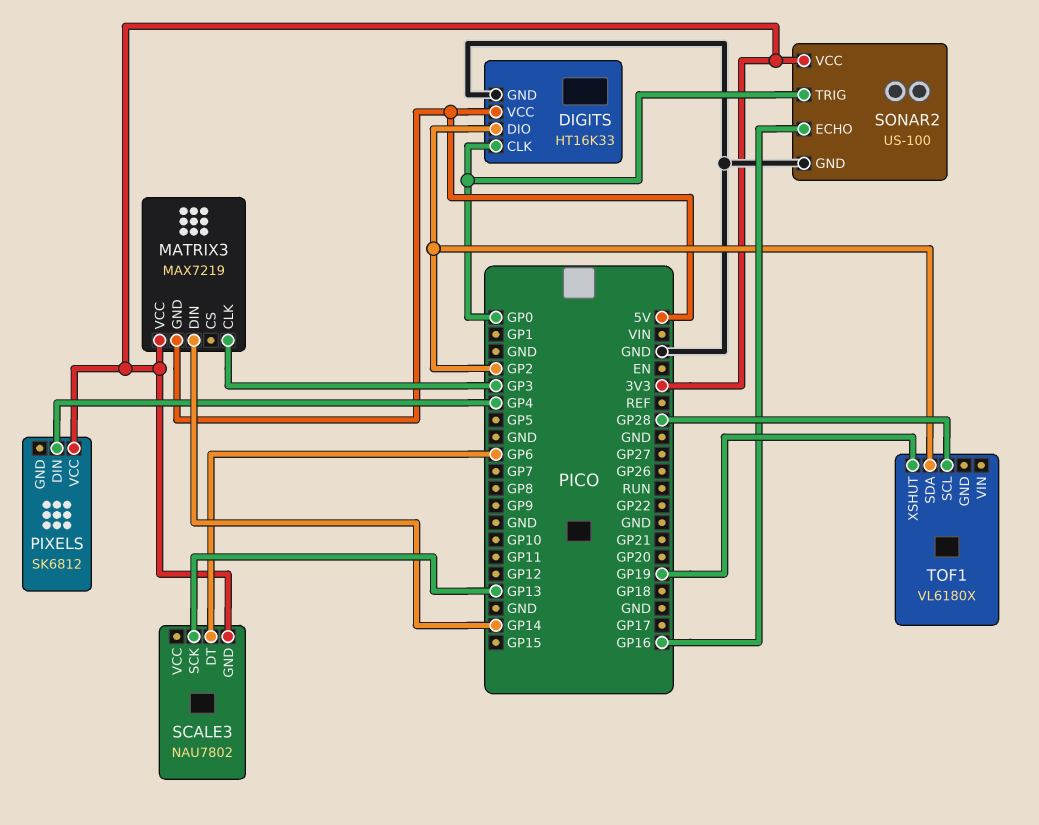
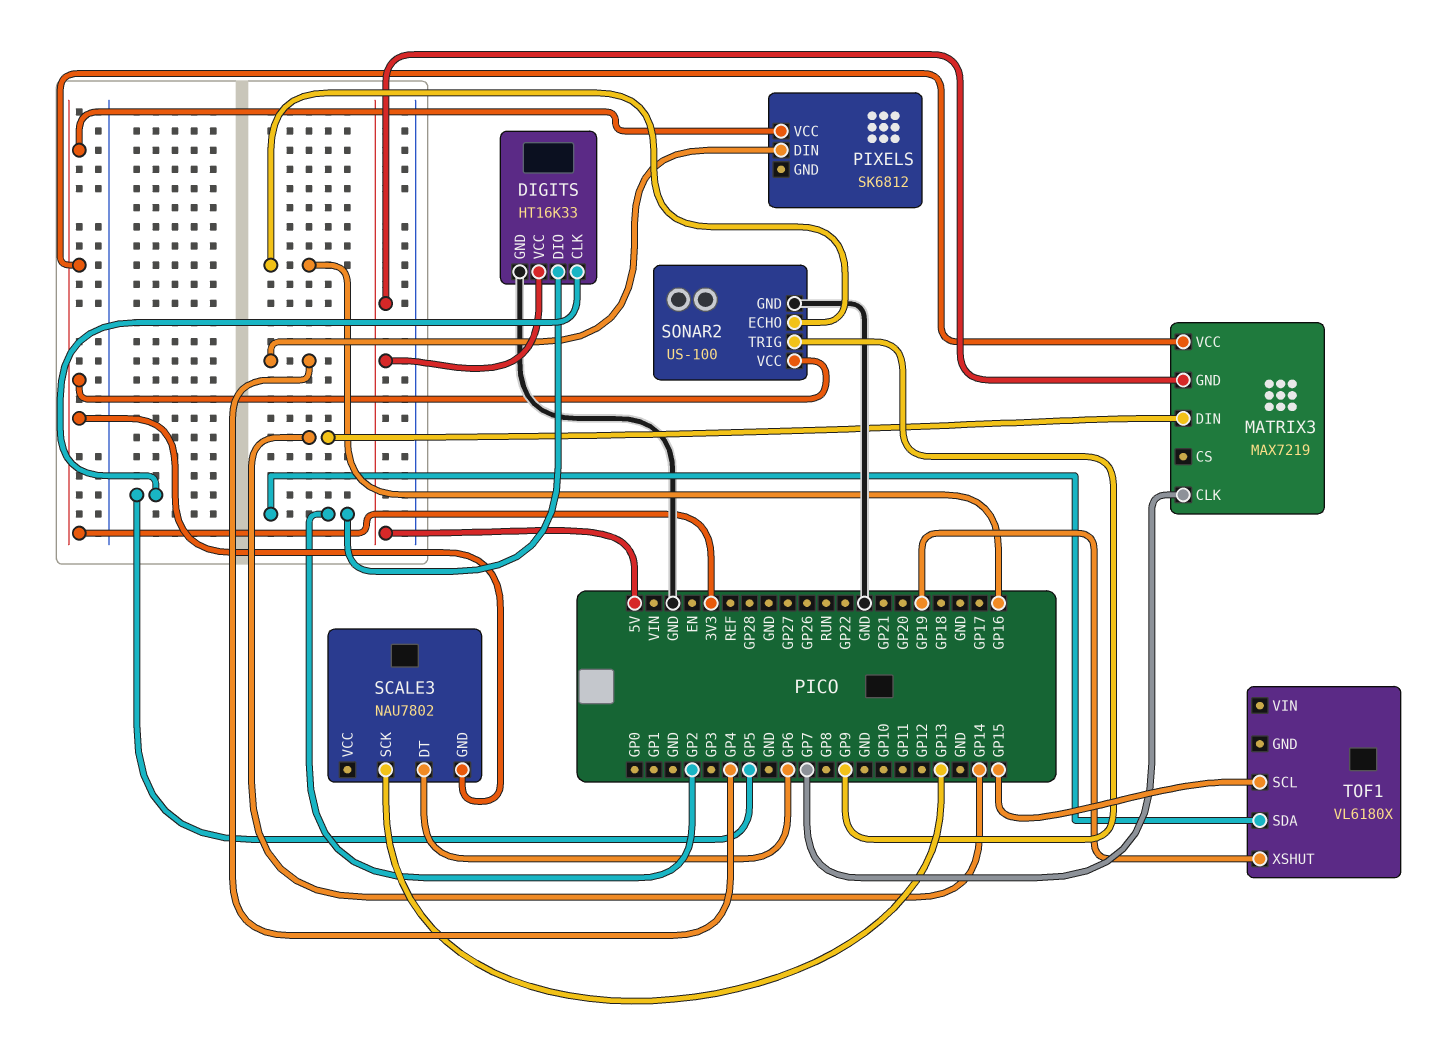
DIGITS pin CLK: GP0 -> GP5
MATRIX3 pin CLK: GP3 -> GP7
SONAR2 pin TRIG: GP0 -> GP9
TOF1 pin SCL: GP28 -> GP15

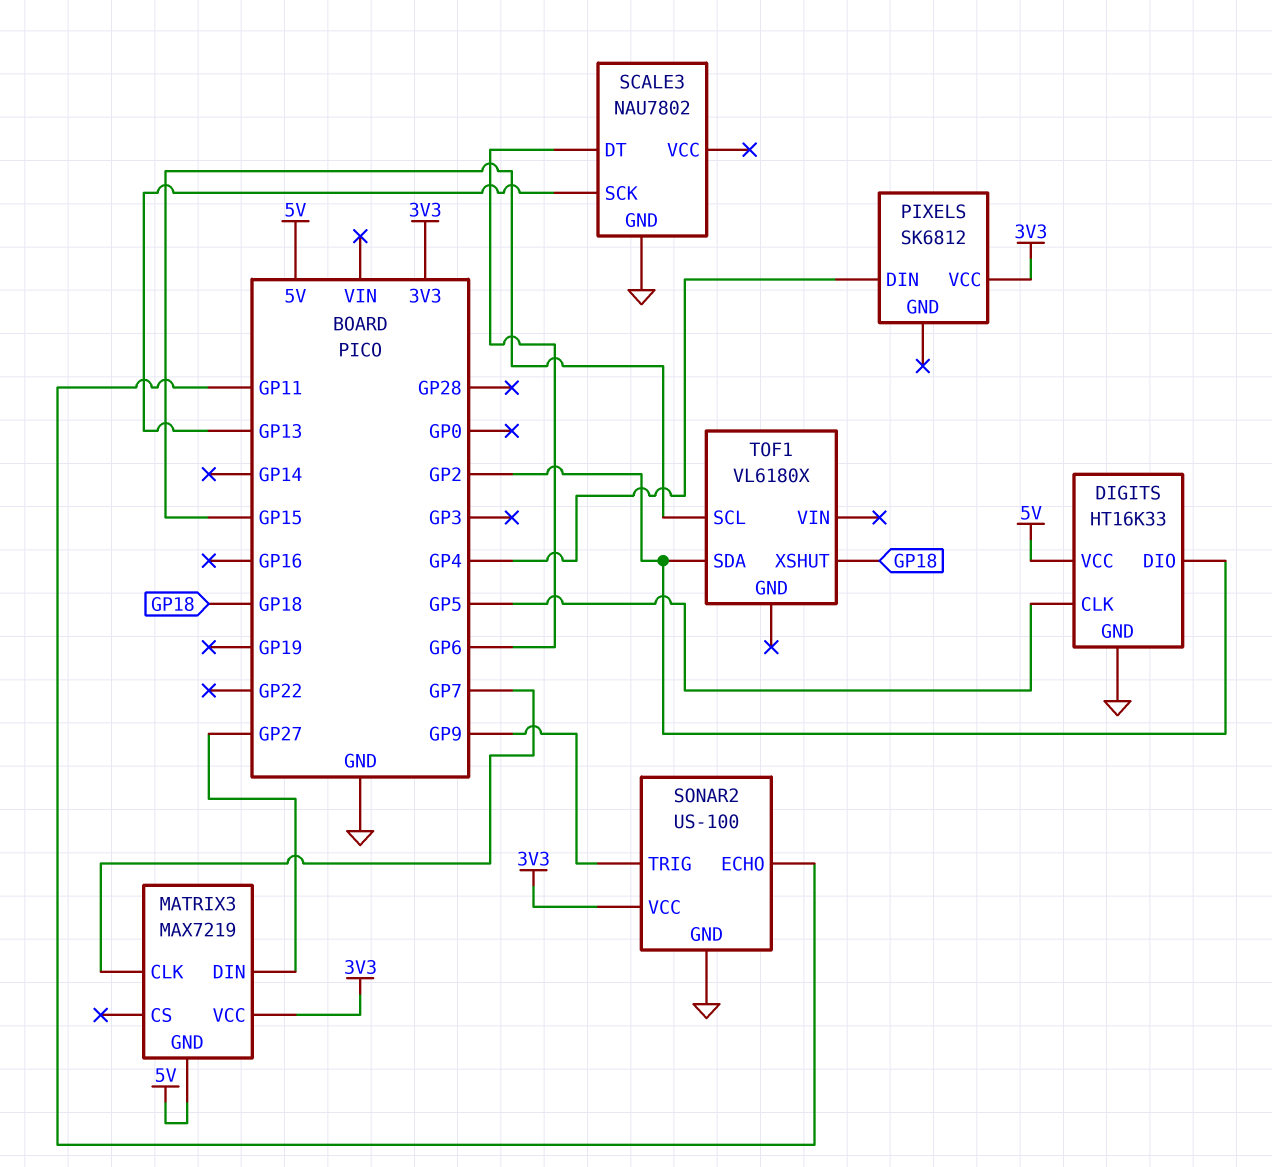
MATRIX3 pin DIN: GP14 -> GP27
SCALE3 pin GND: 3V3 -> GND
SONAR2 pin ECHO: GP16 -> GP11
TOF1 pin XSHUT: GP19 -> GP18

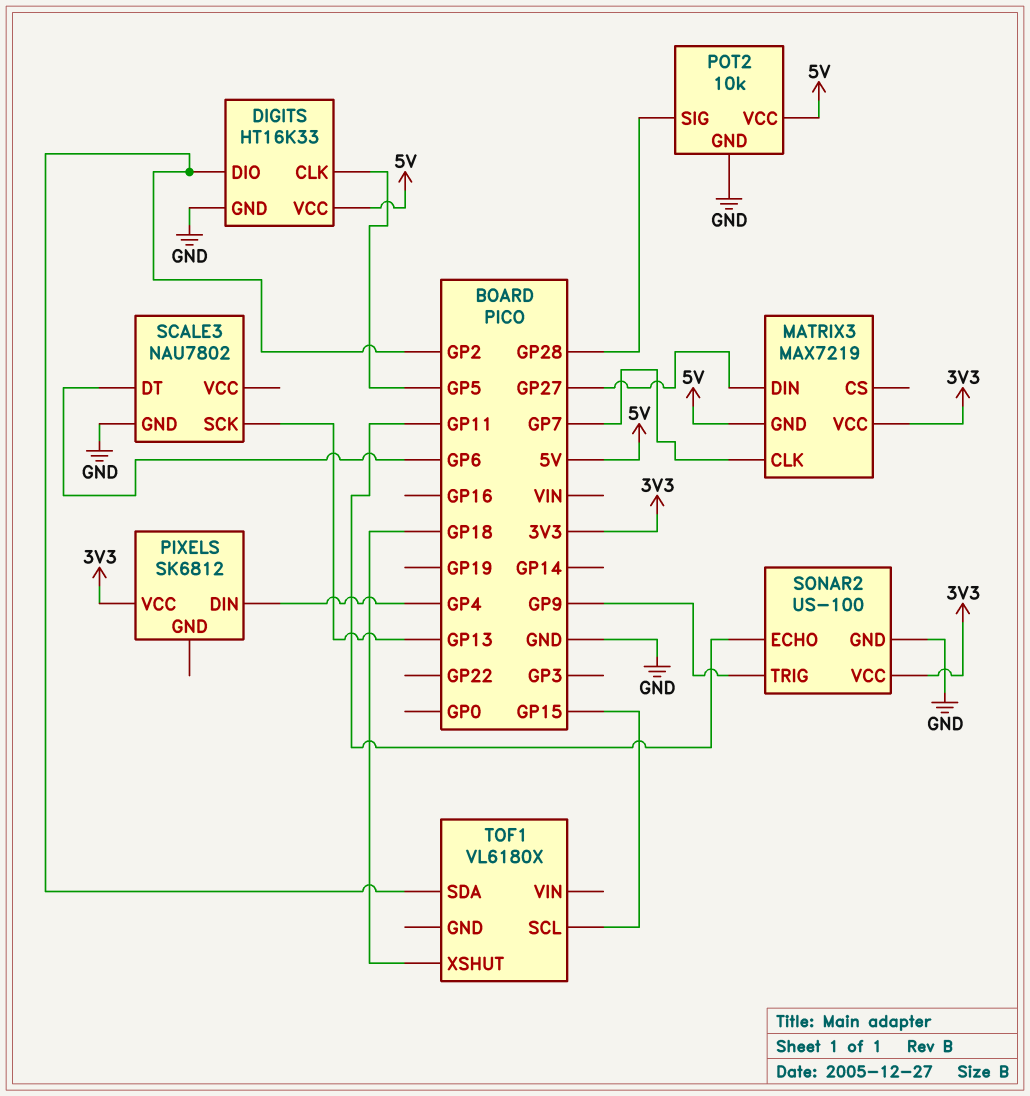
POT2: none -> 10k
POT2 pin GND: none -> GND
POT2 pin SIG: none -> GP28
POT2 pin VCC: none -> 5V

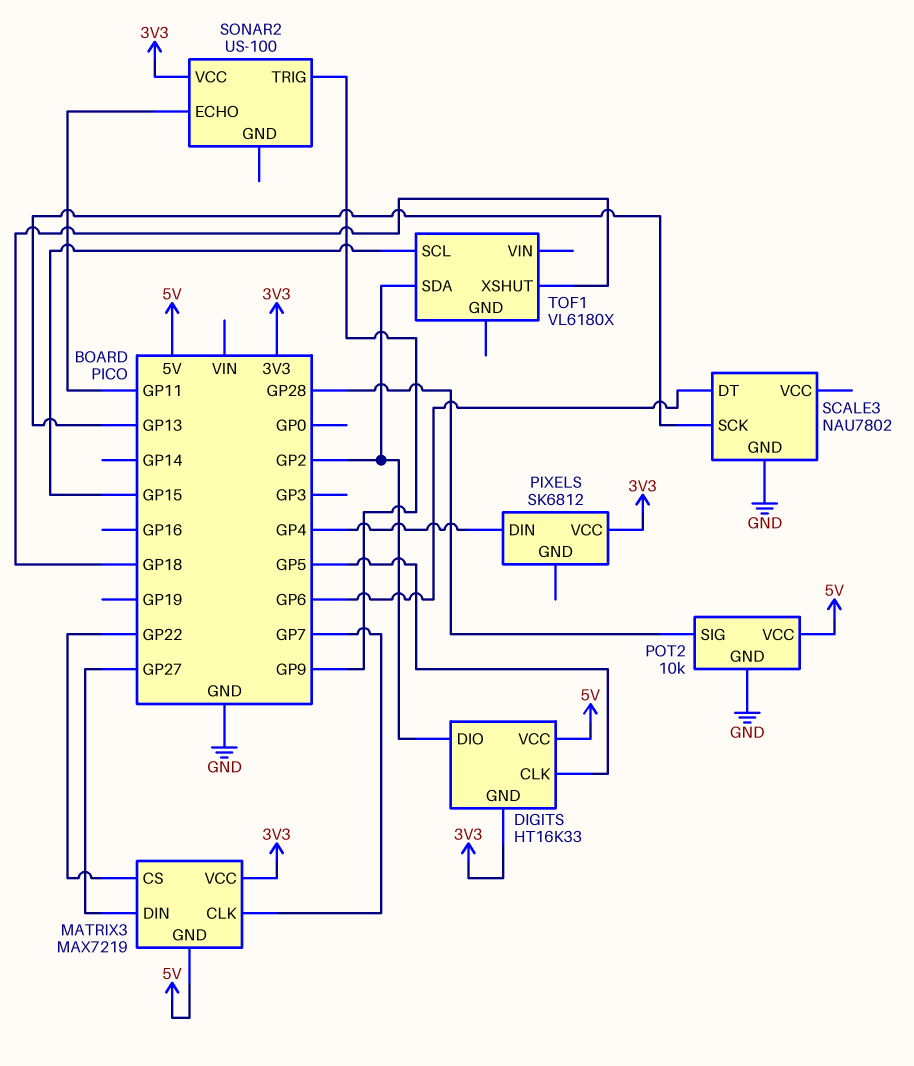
DIGITS pin GND: GND -> 3V3
MATRIX3 pin CS: none -> GP22
SONAR2 pin GND: GND -> none

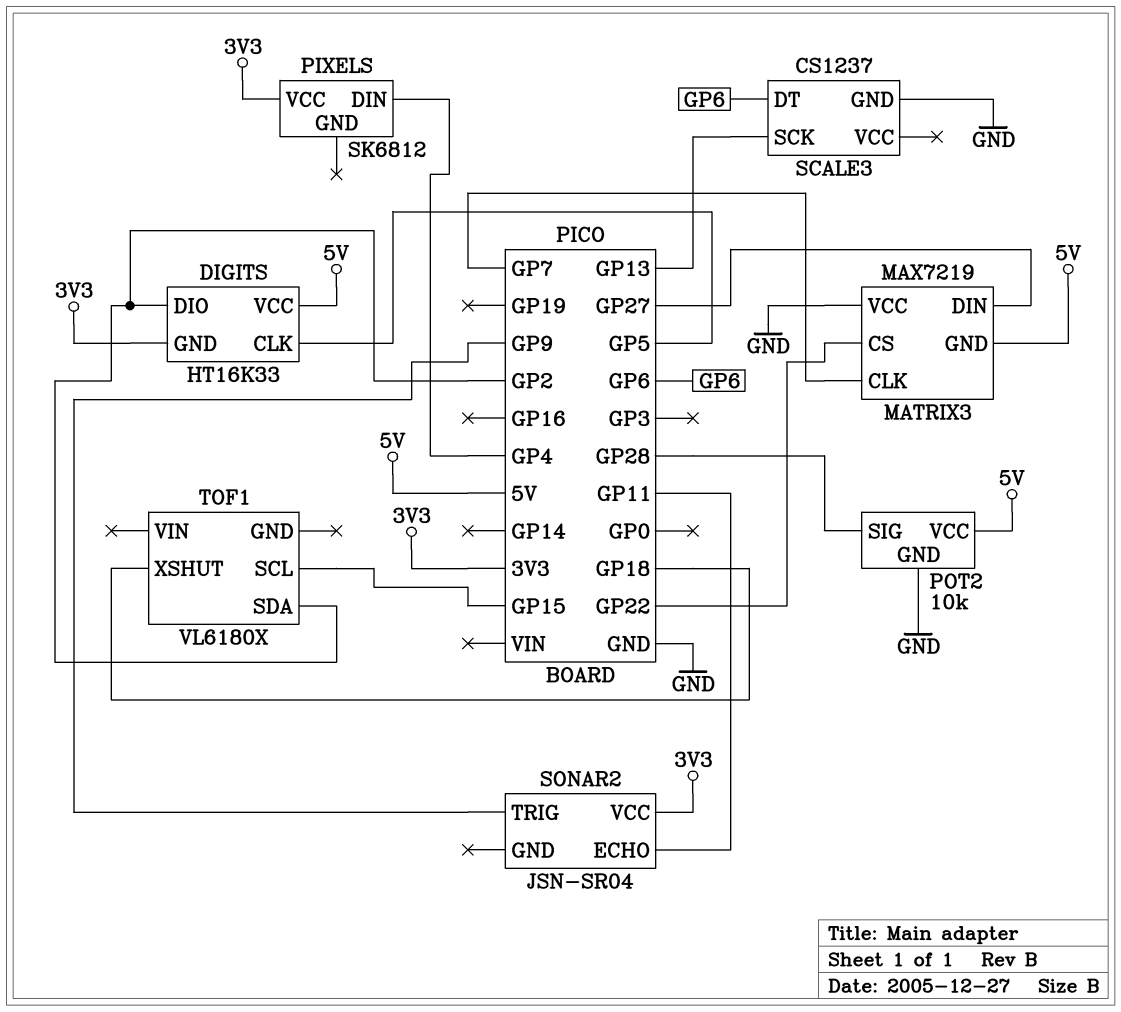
MATRIX3 pin VCC: 3V3 -> GND
SCALE3: NAU7802 -> CS1237
SONAR2: US-100 -> JSN-SR04

